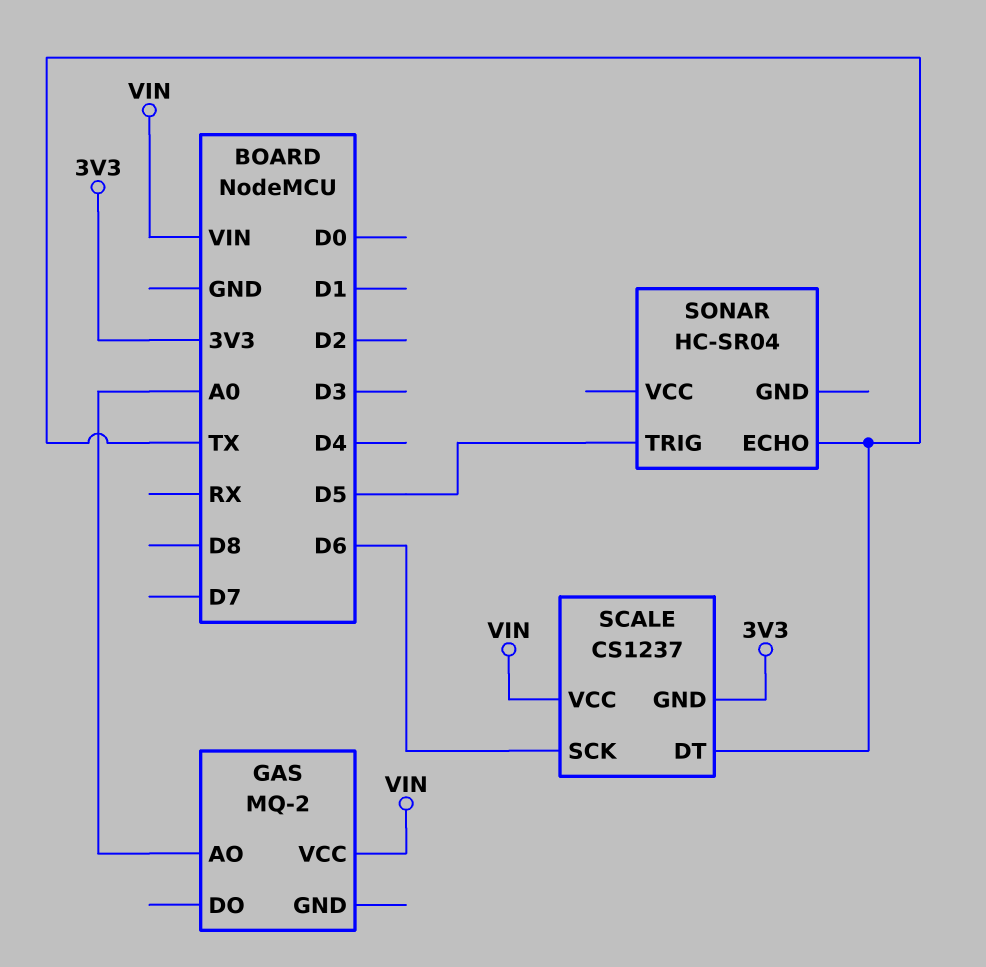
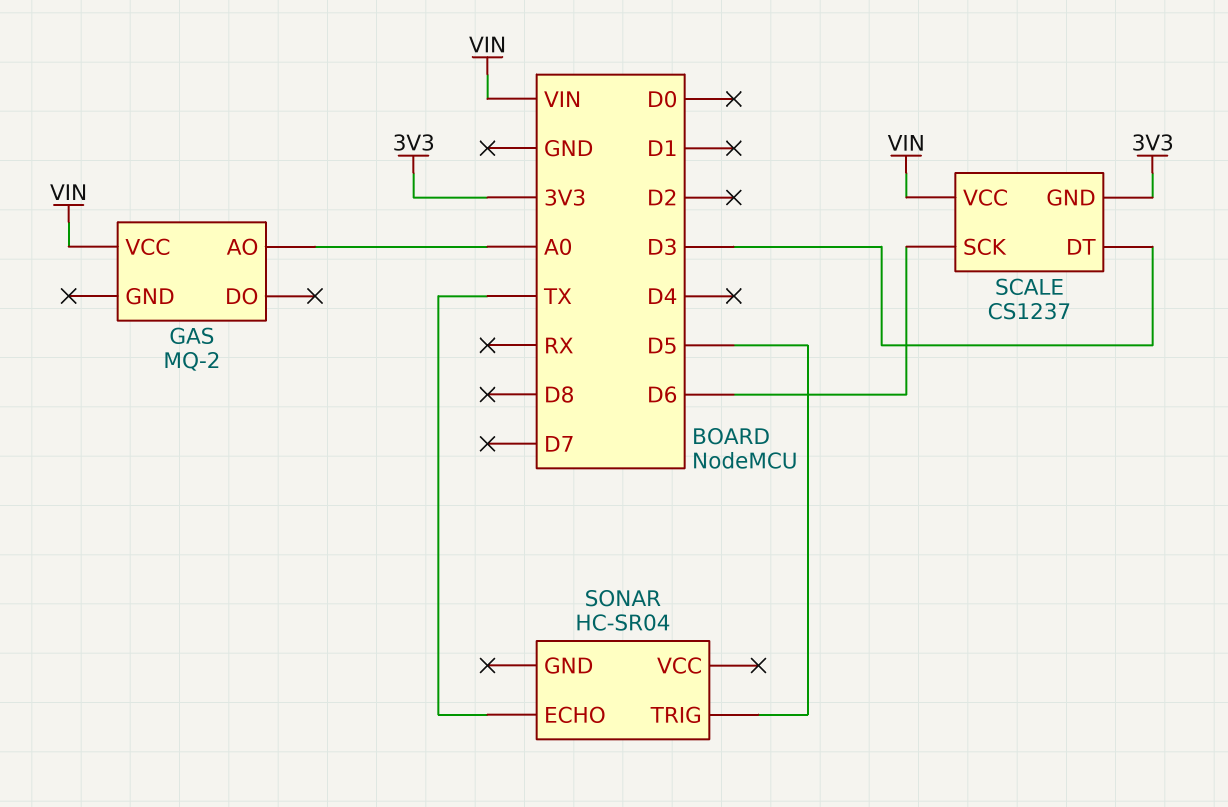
SCALE pin DT: TX -> D3

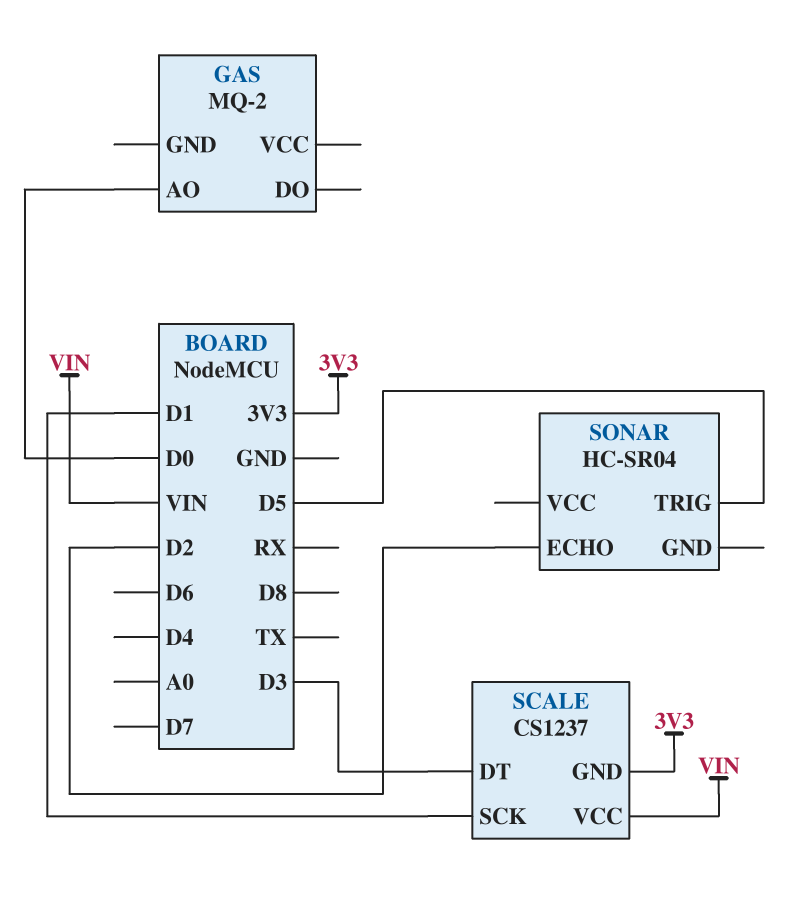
GAS pin AO: A0 -> D0
GAS pin VCC: VIN -> none
SCALE pin SCK: D6 -> D1
SONAR pin ECHO: TX -> D2

